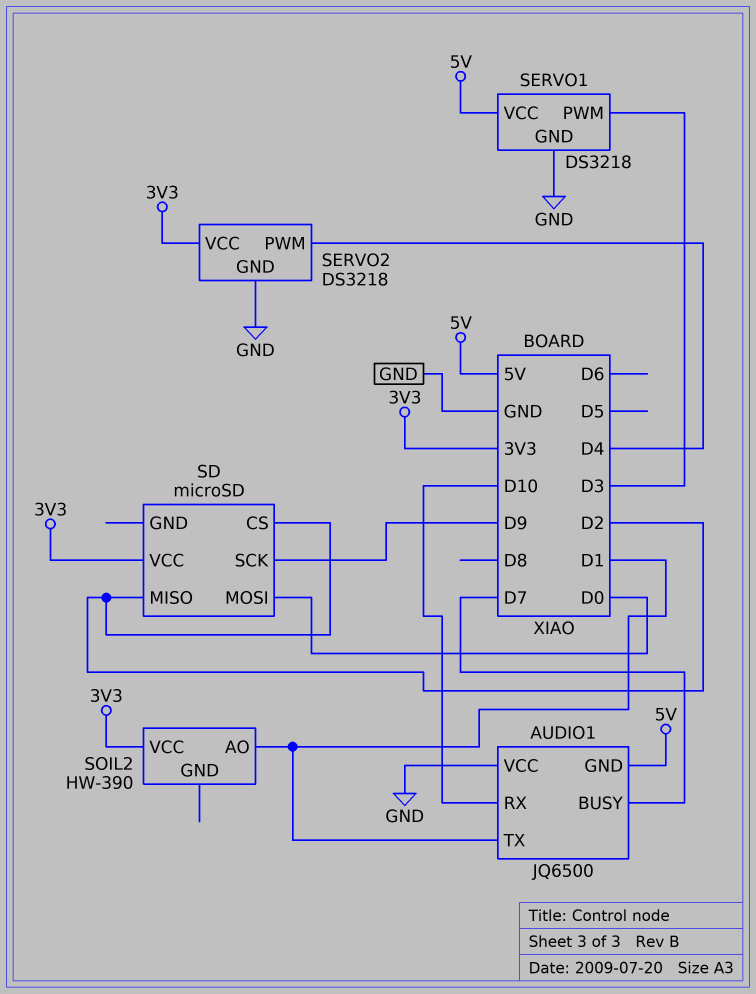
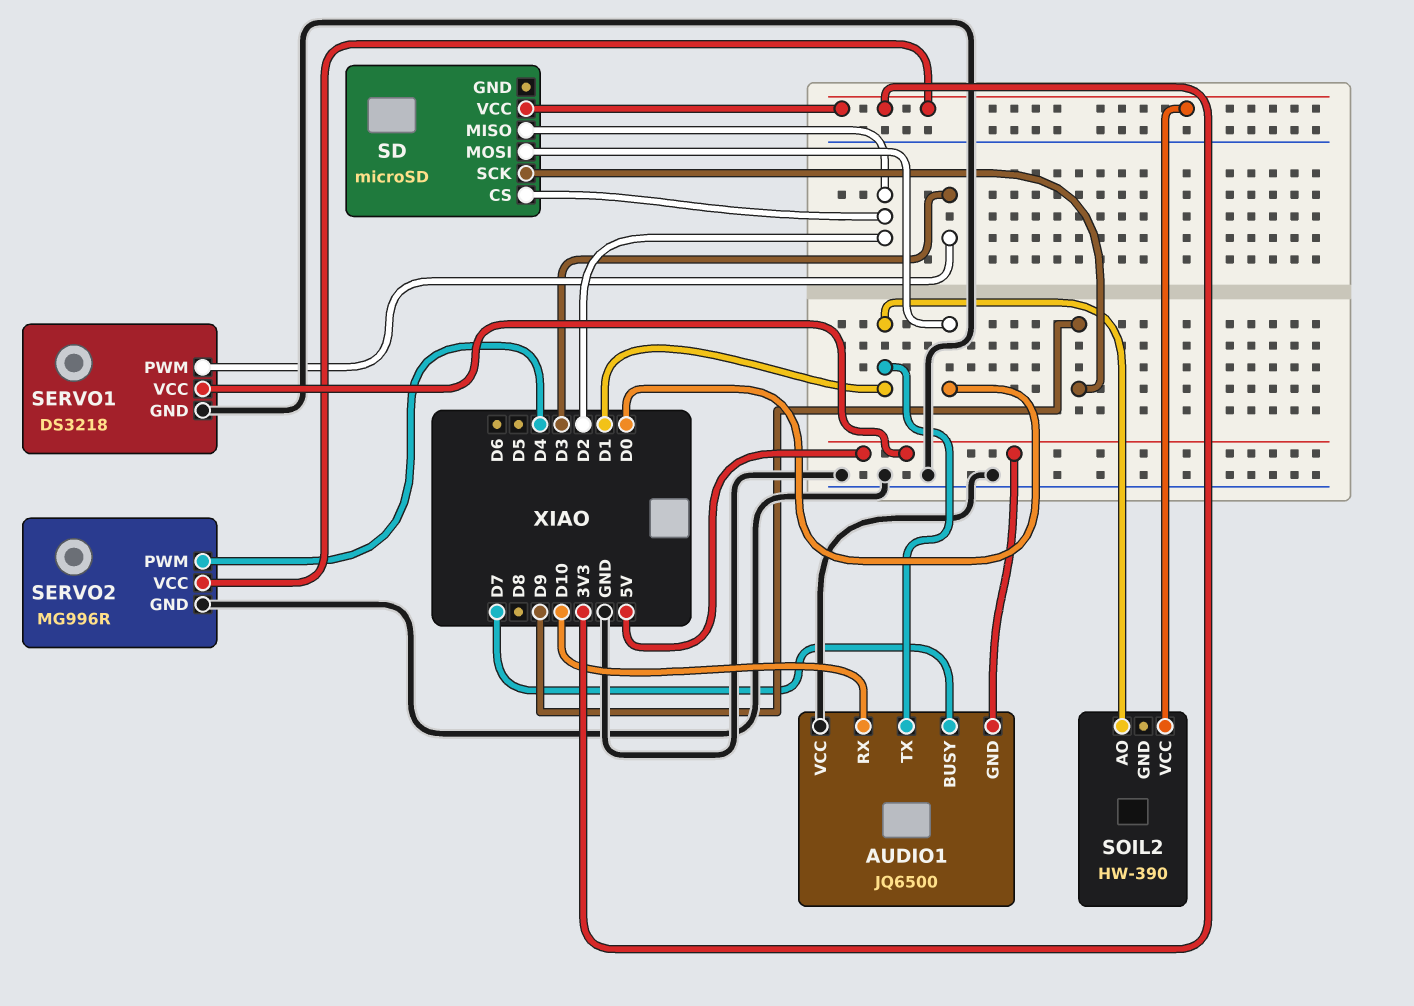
SERVO2: DS3218 -> MG996R

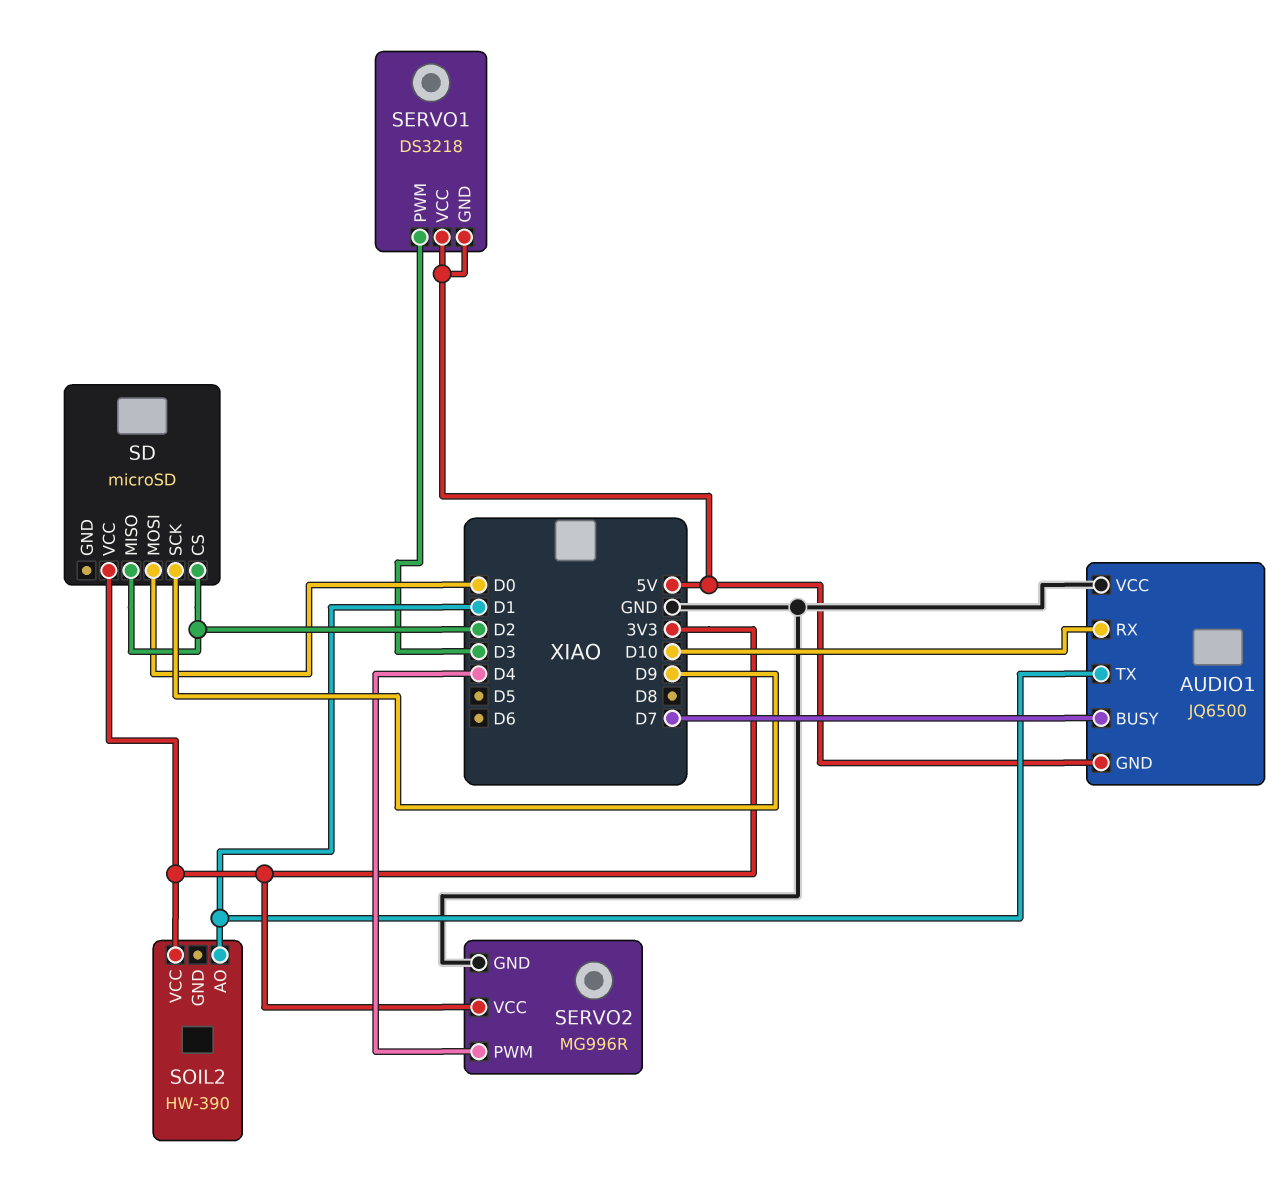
SERVO1 pin GND: GND -> 5V

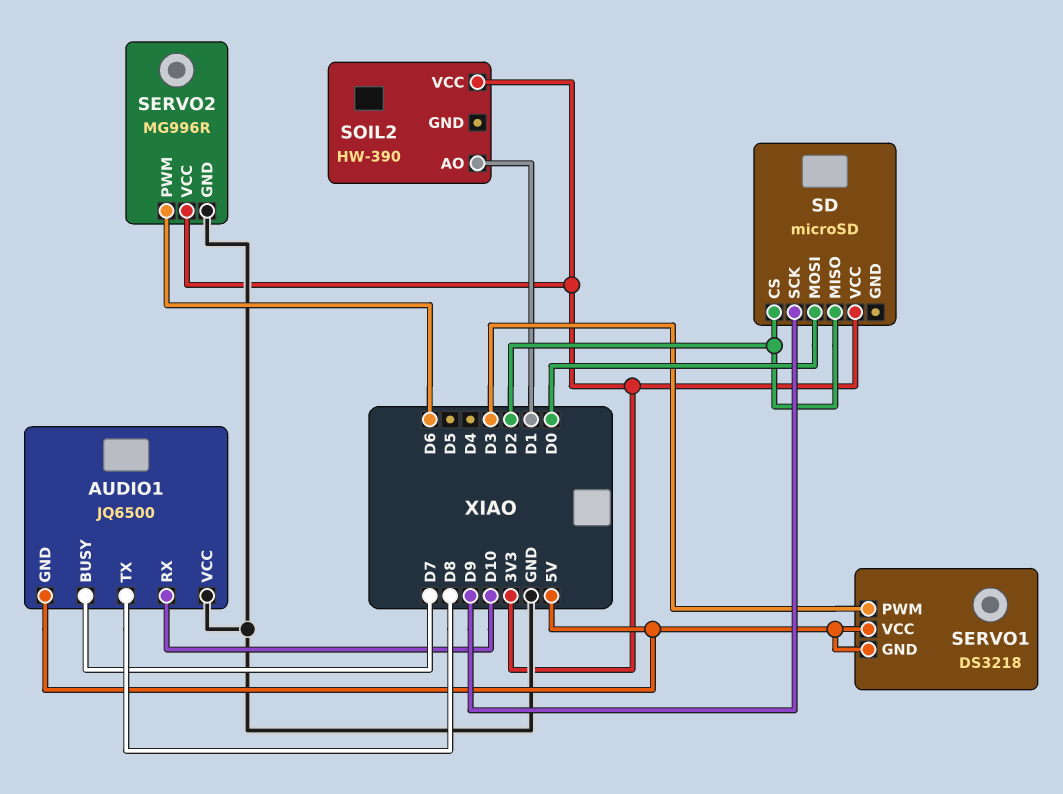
AUDIO1 pin TX: D1 -> D8
SERVO2 pin PWM: D4 -> D6

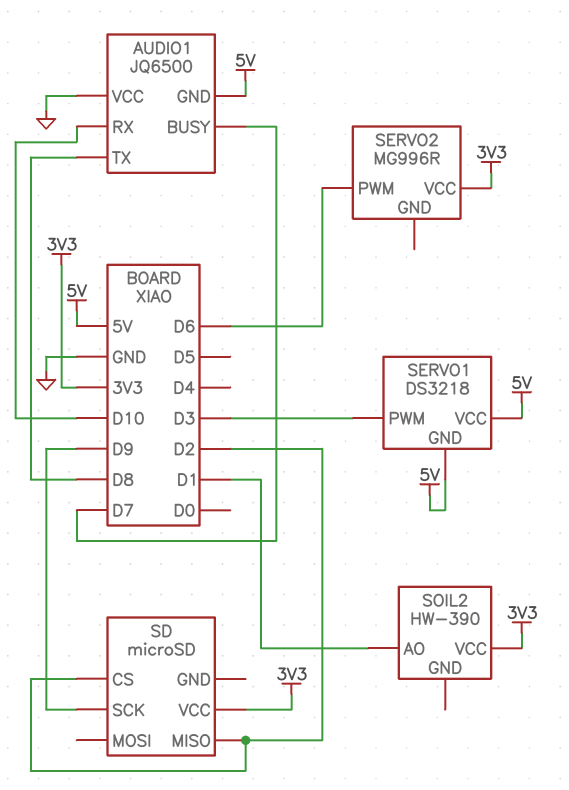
SD pin MOSI: D0 -> none
SERVO2 pin GND: GND -> none

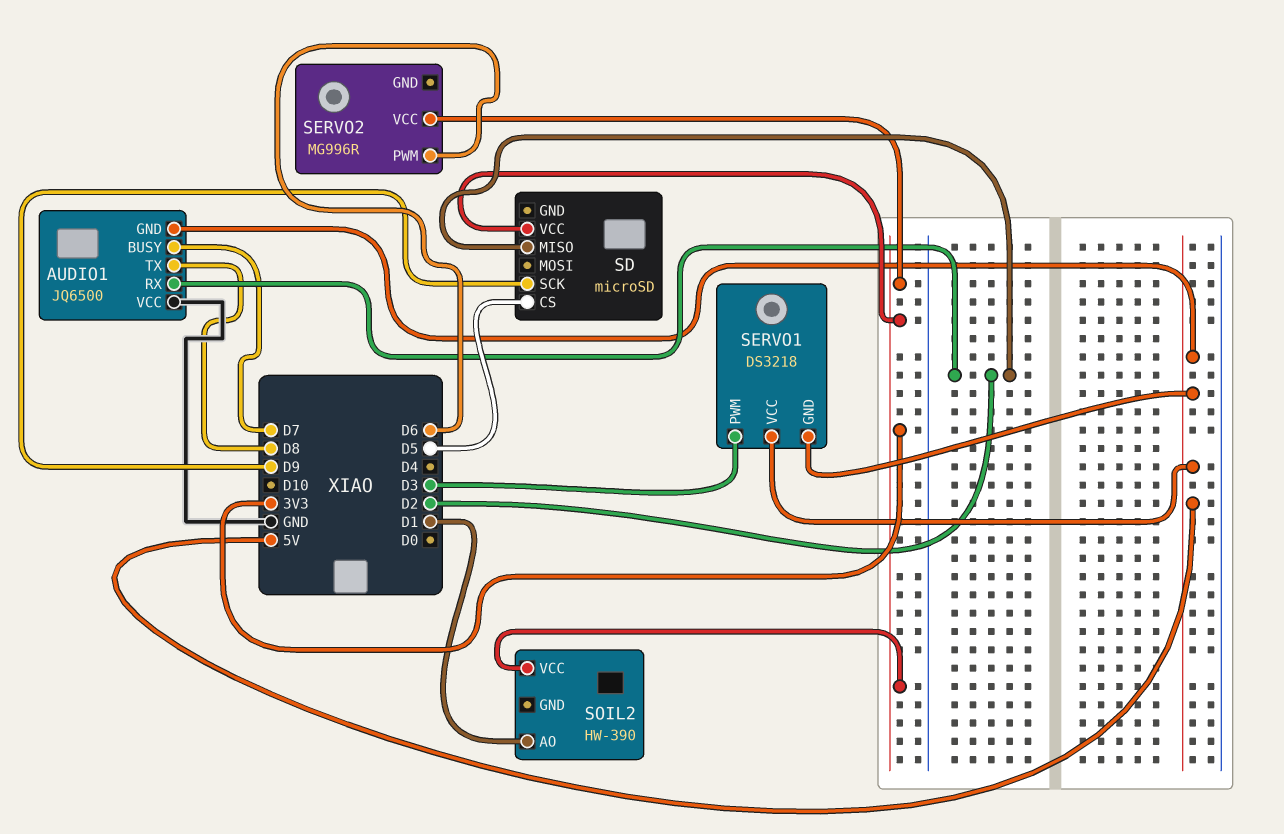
AUDIO1 pin RX: D10 -> D2
SD pin CS: D2 -> D5

